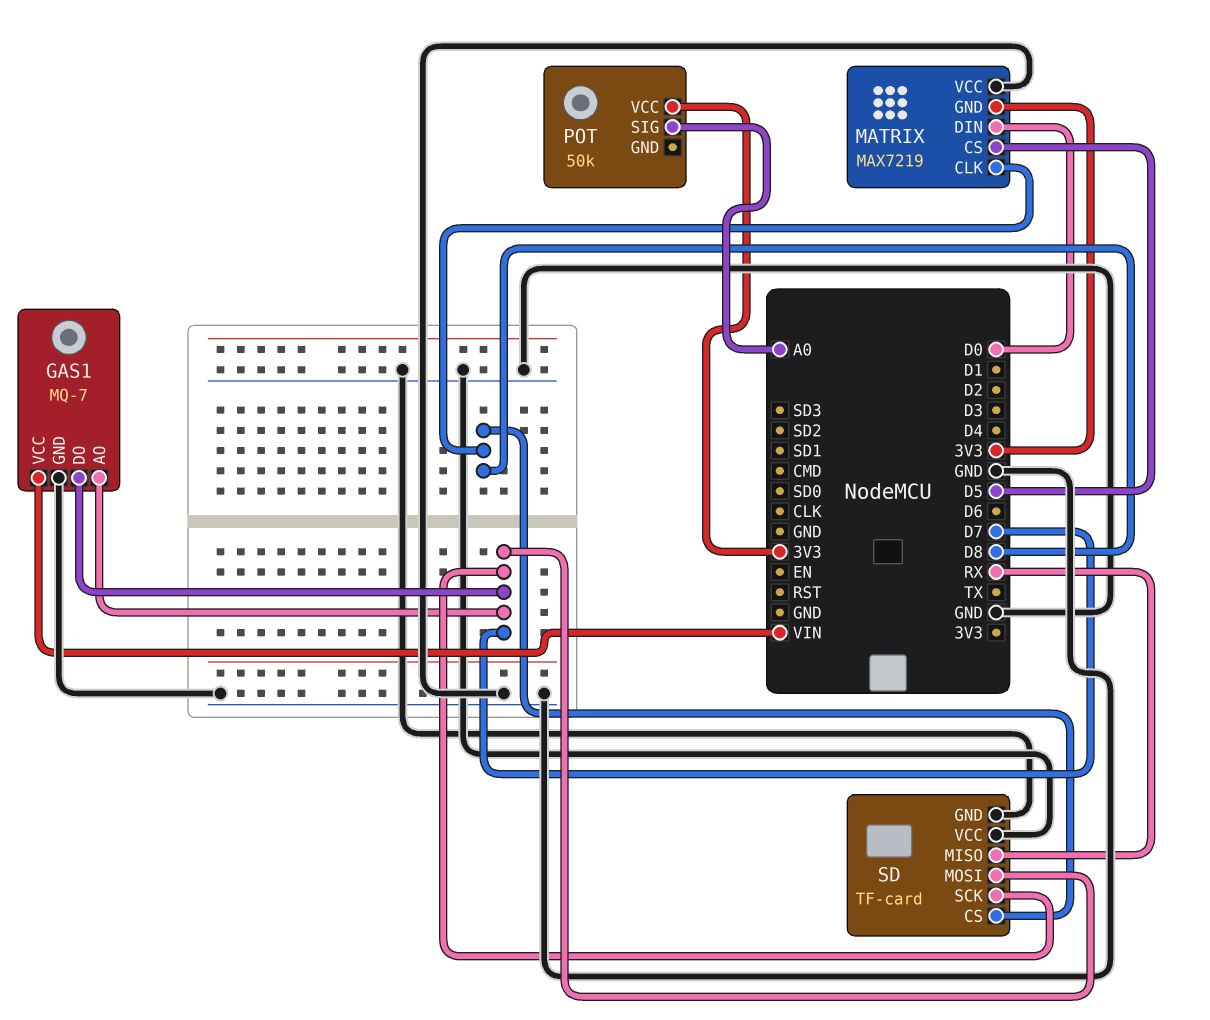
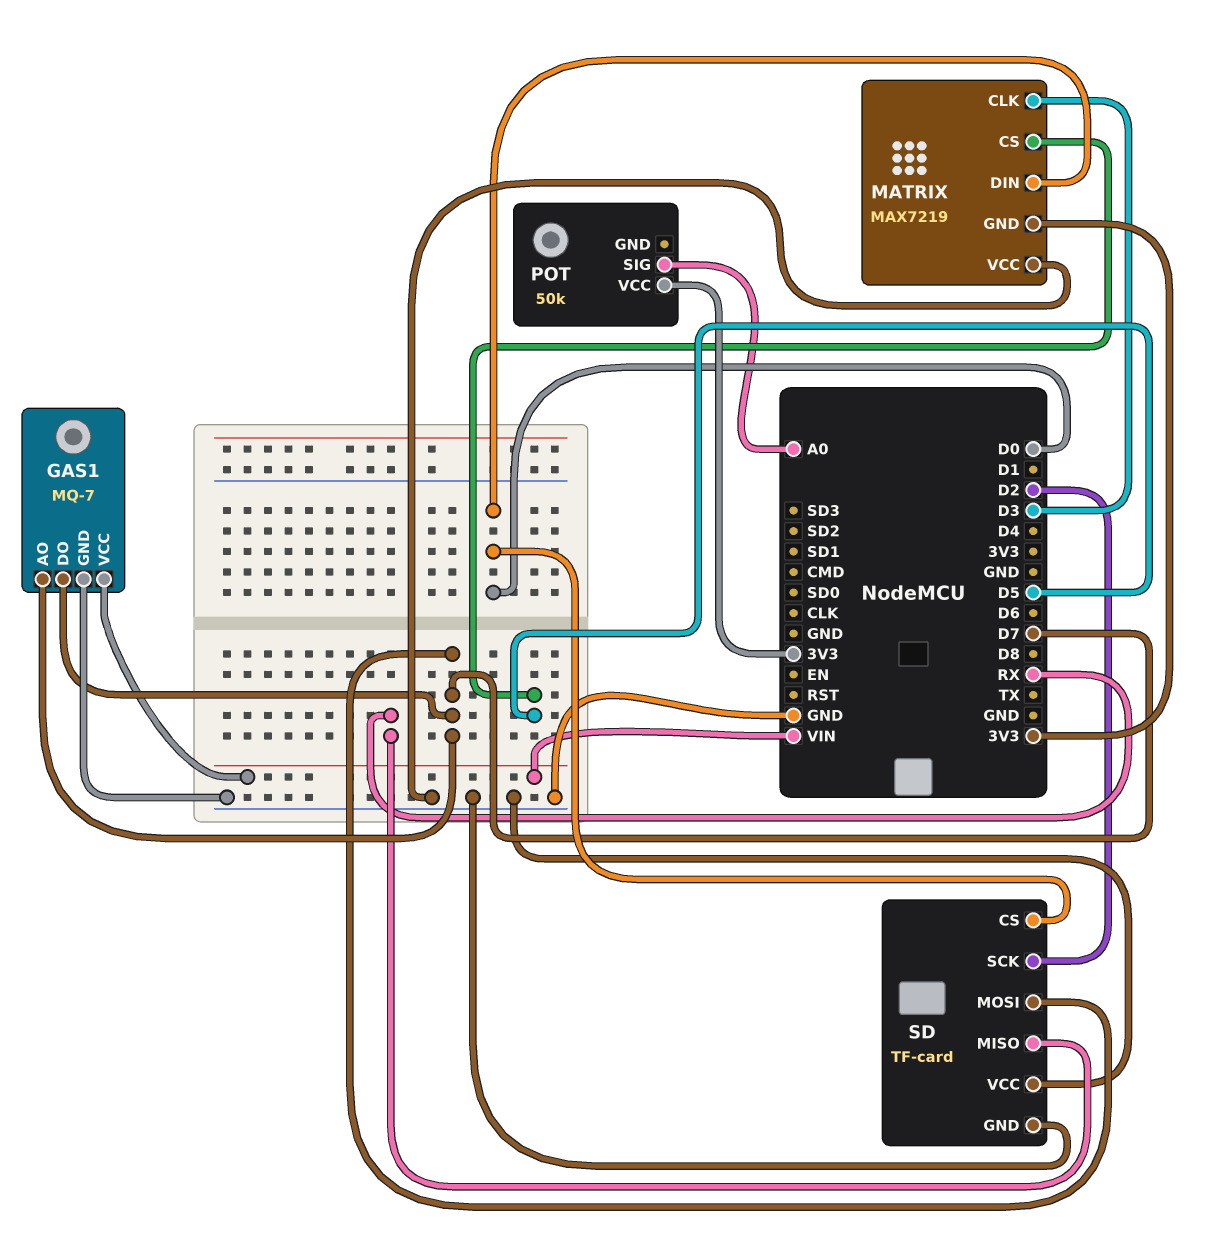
MATRIX pin CLK: D8 -> D3
SD pin CS: D8 -> D0
SD pin SCK: D7 -> D2

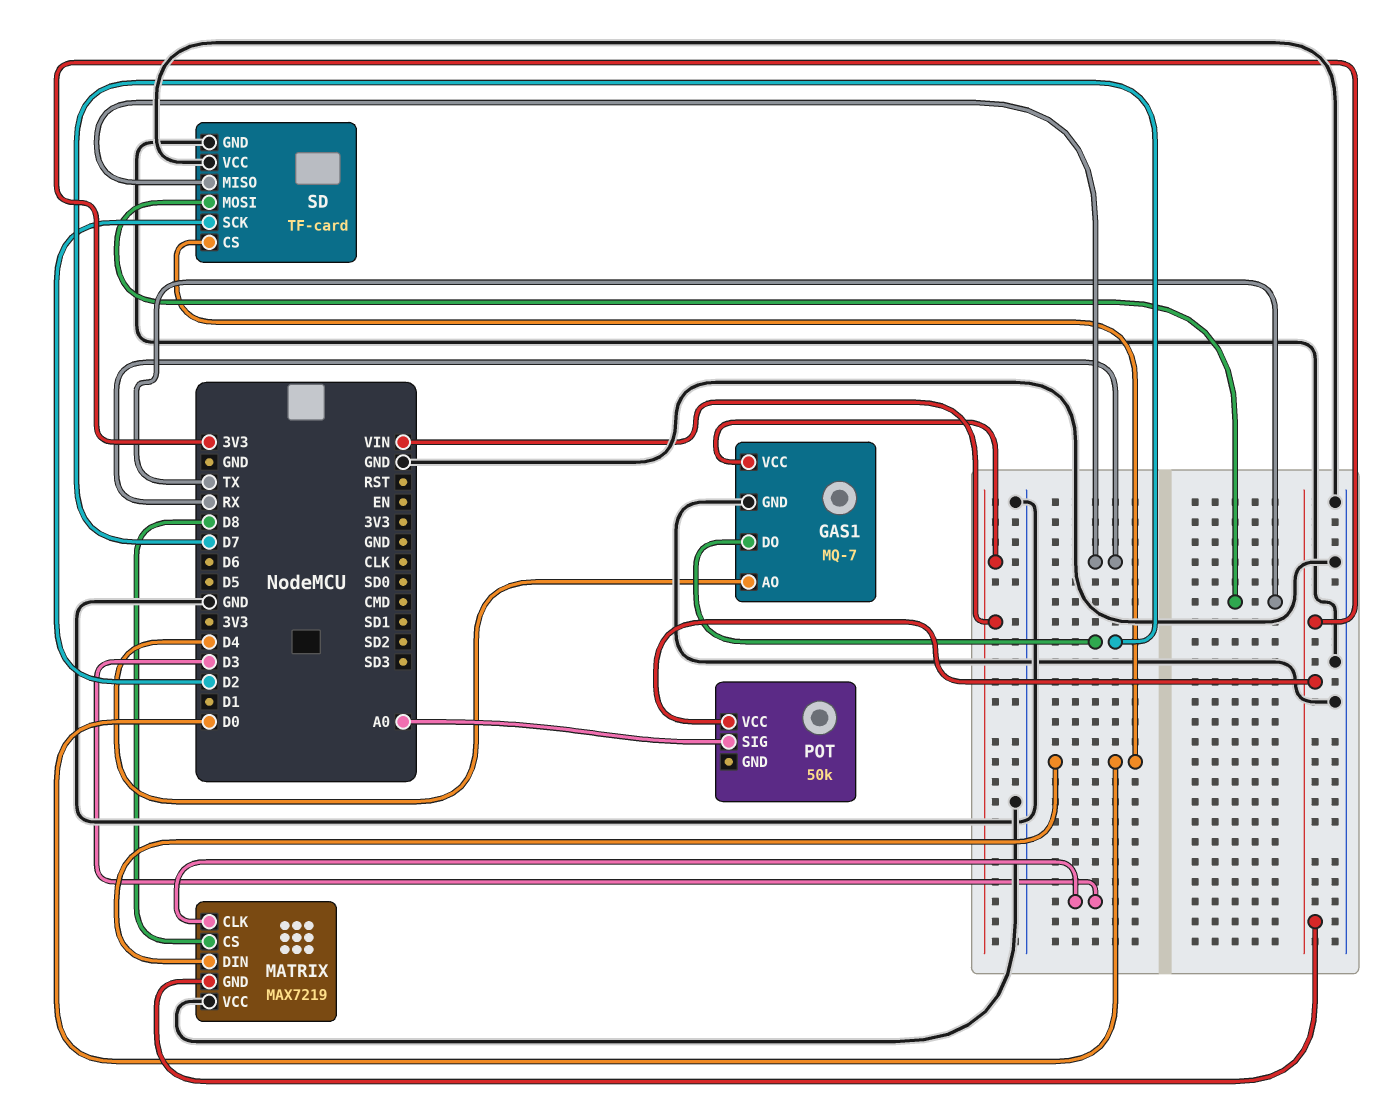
GAS1 pin AO: D7 -> D4
MATRIX pin CS: D5 -> D8
SD pin MOSI: D7 -> TX

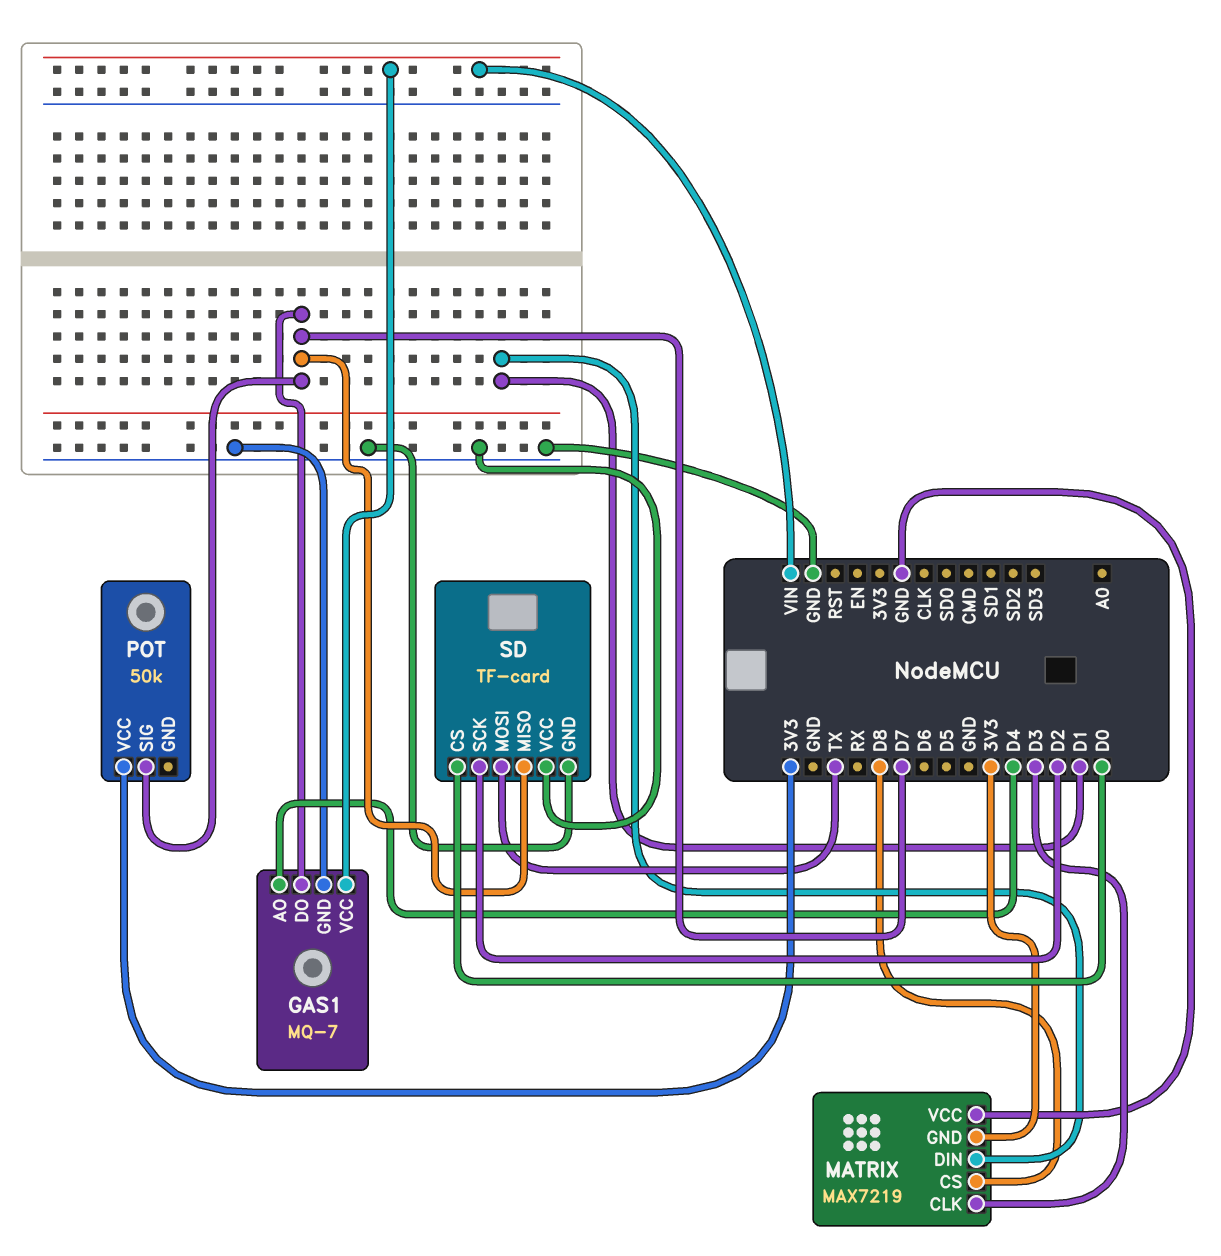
MATRIX pin DIN: D0 -> D1
POT pin SIG: A0 -> D7
SD pin MISO: RX -> D7

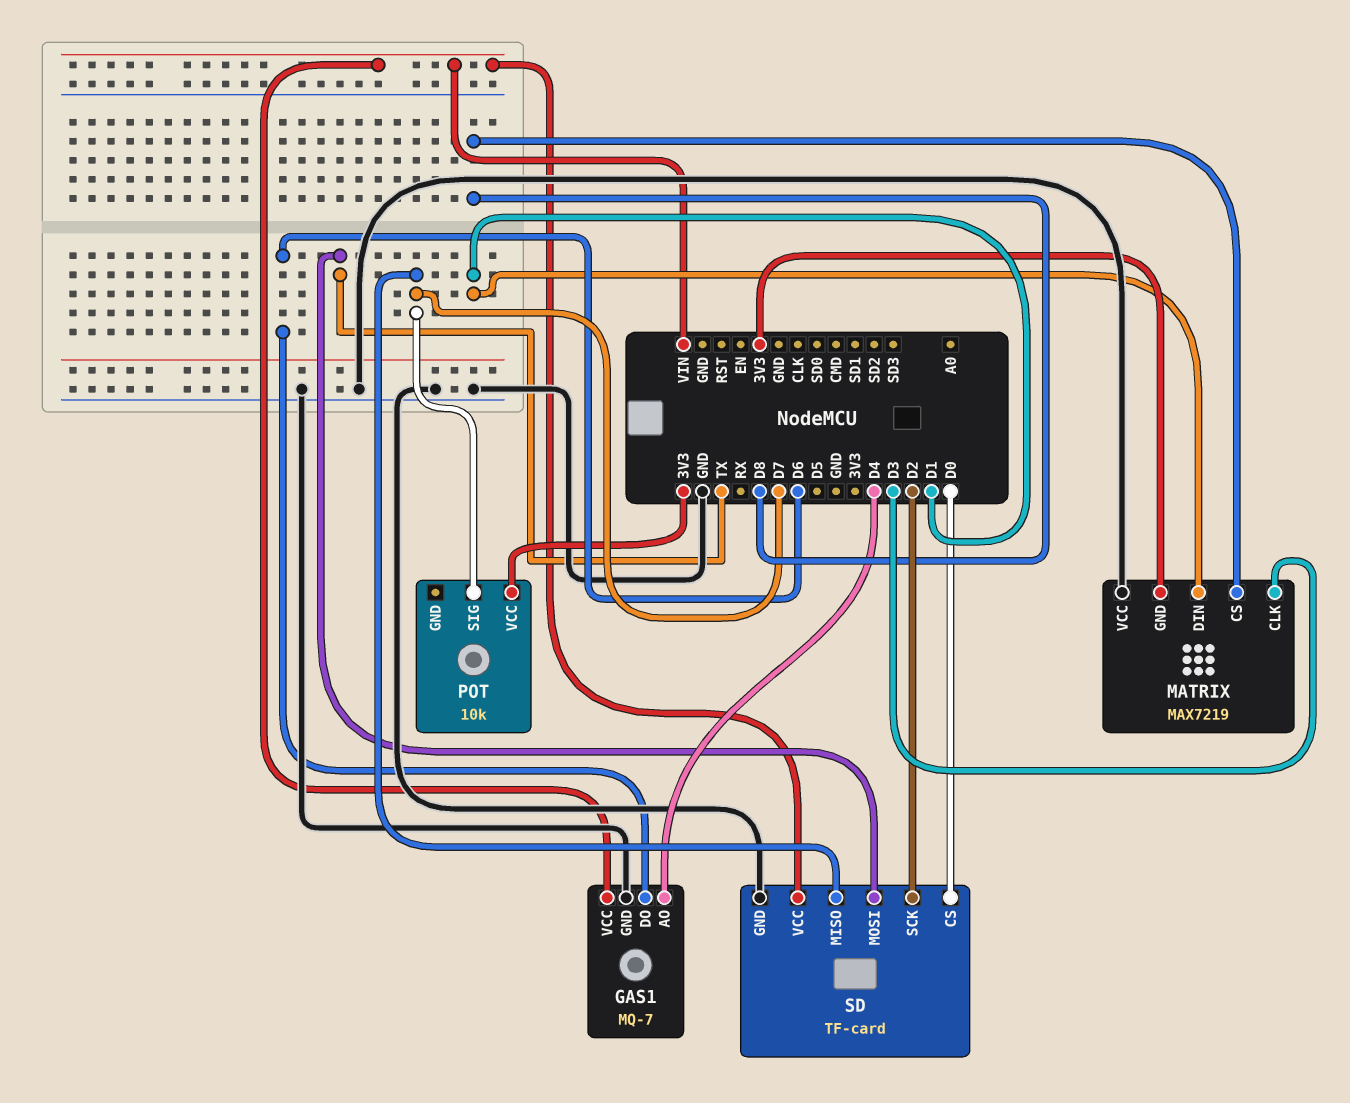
GAS1 pin DO: D7 -> D6
POT: 50k -> 10k
SD pin VCC: GND -> VIN

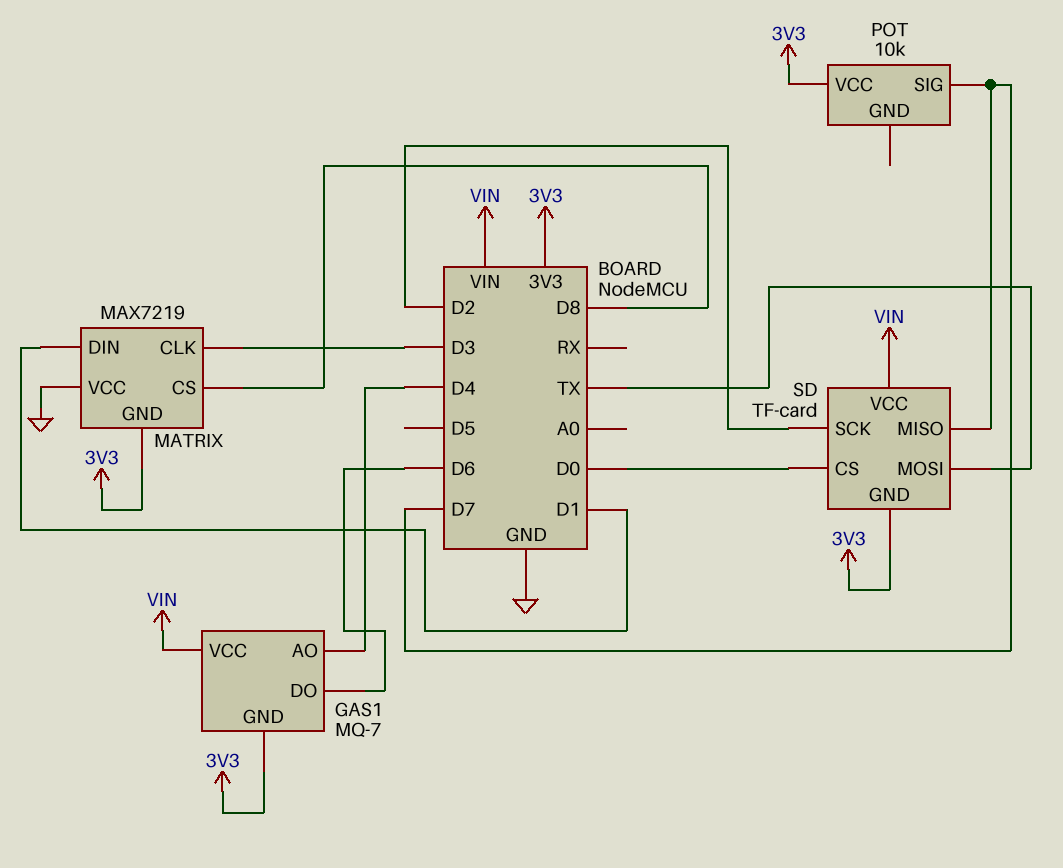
GAS1 pin GND: GND -> 3V3
SD pin GND: GND -> 3V3

